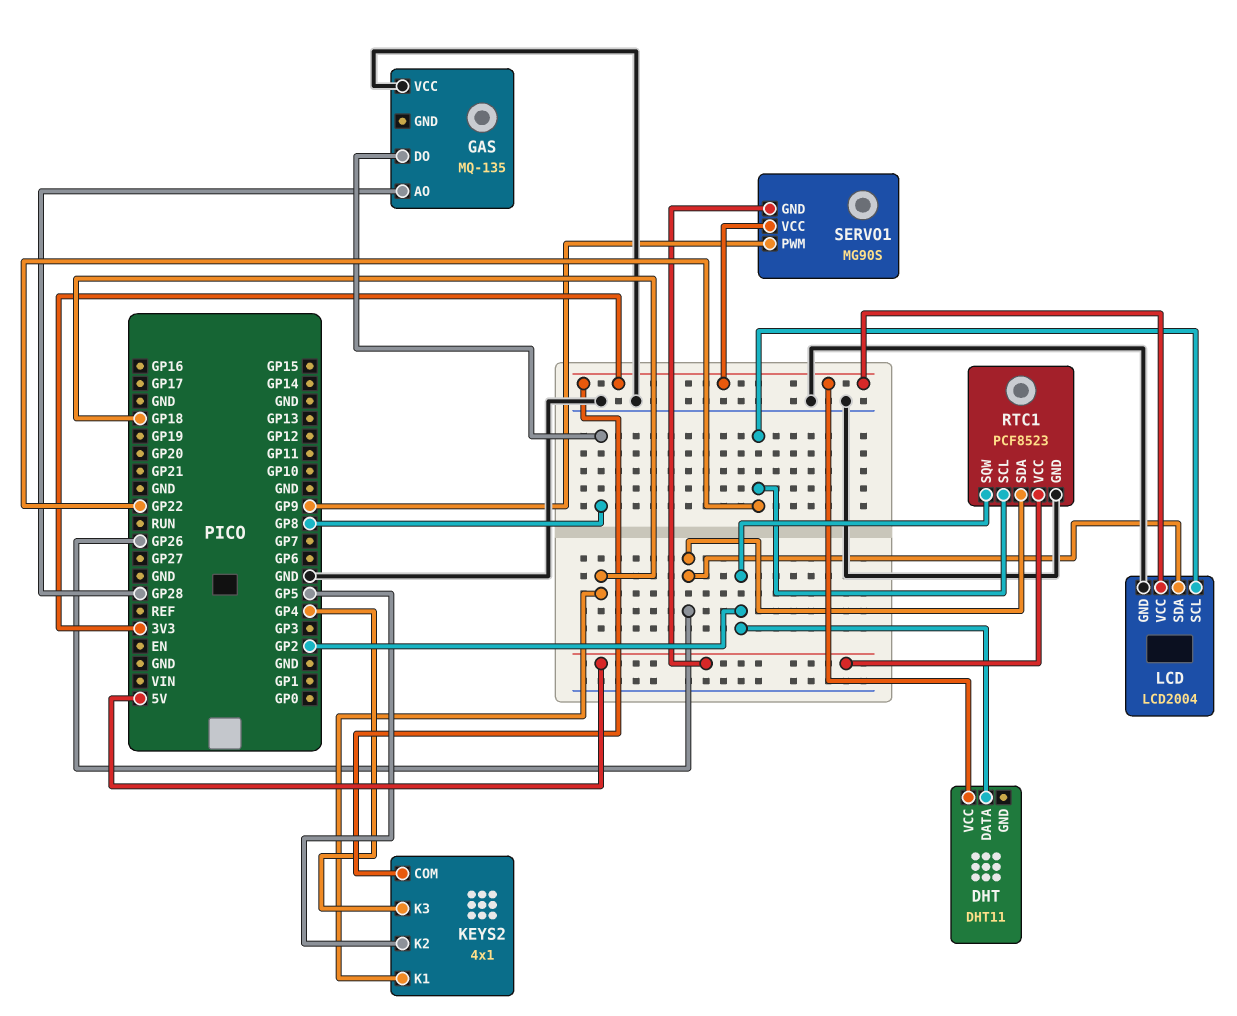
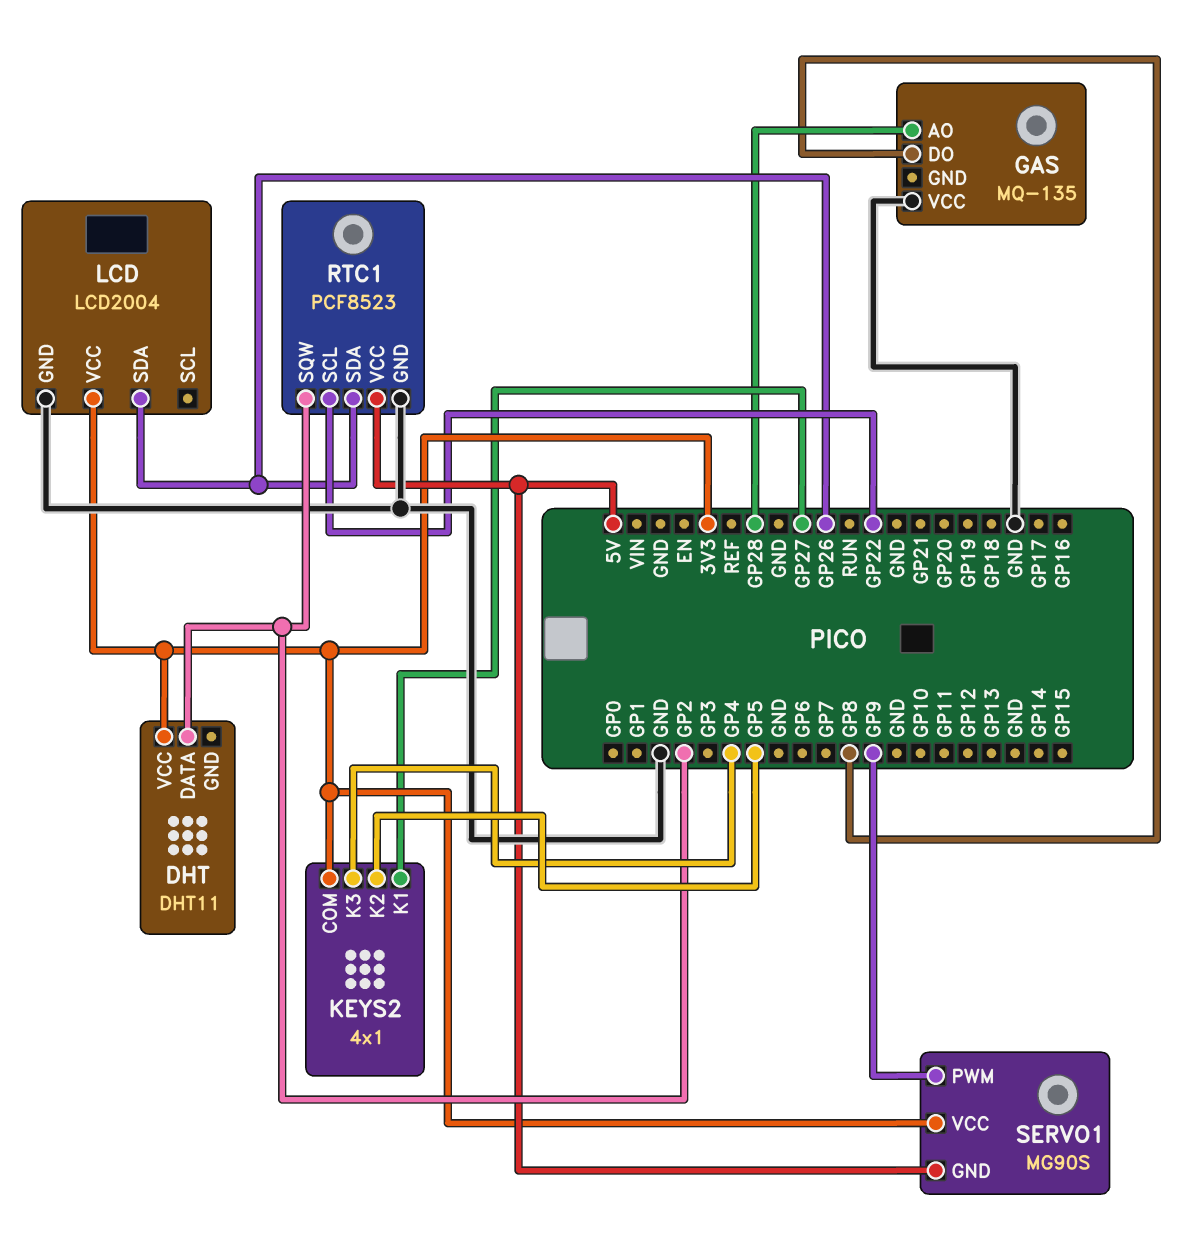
KEYS2 pin K1: GP18 -> GP27
LCD pin SCL: GP22 -> none

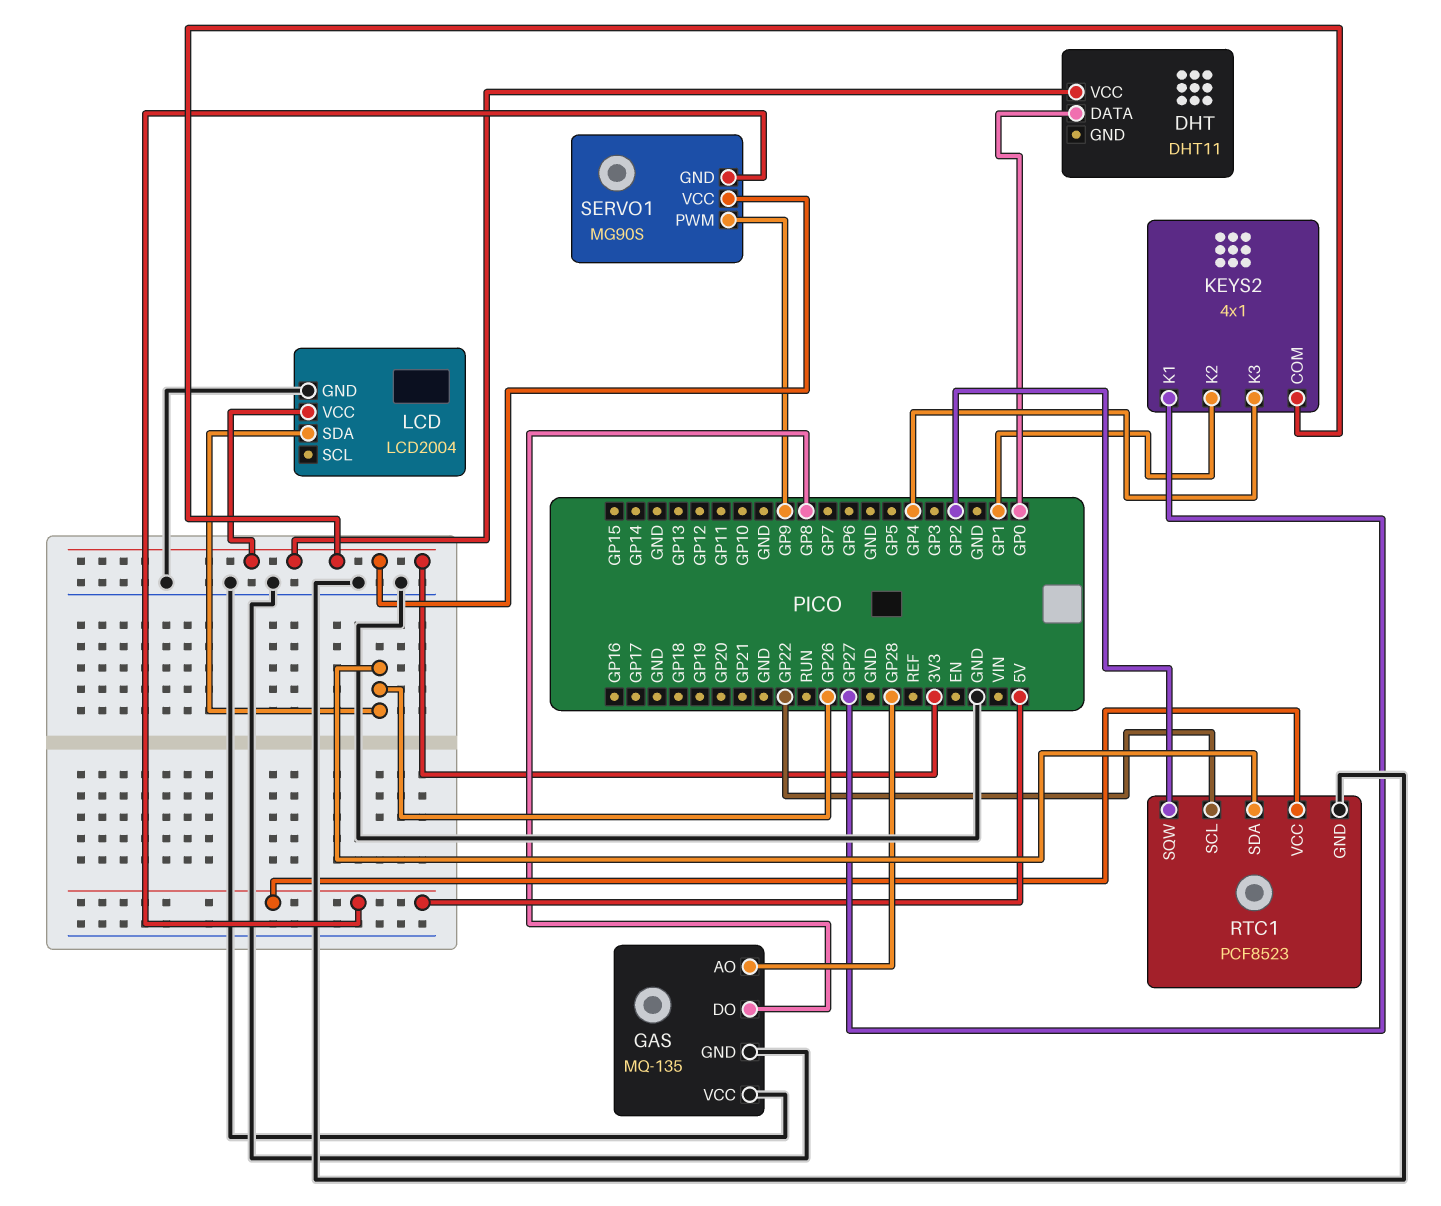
DHT pin DATA: GP2 -> GP0
GAS pin GND: none -> GND
KEYS2 pin K2: GP5 -> GP1

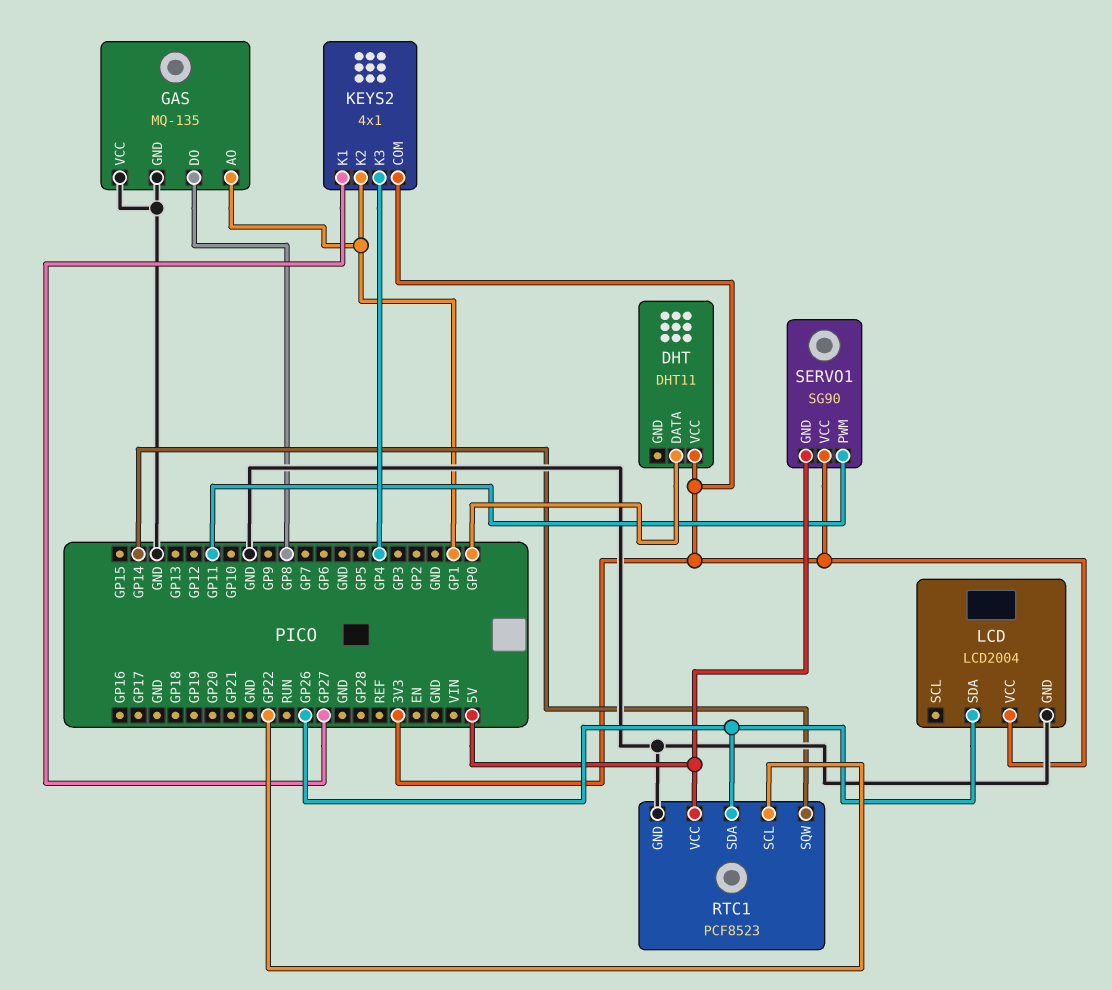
GAS pin AO: GP28 -> GP1
RTC1 pin SQW: GP2 -> GP14
SERVO1: MG90S -> SG90
SERVO1 pin PWM: GP9 -> GP11

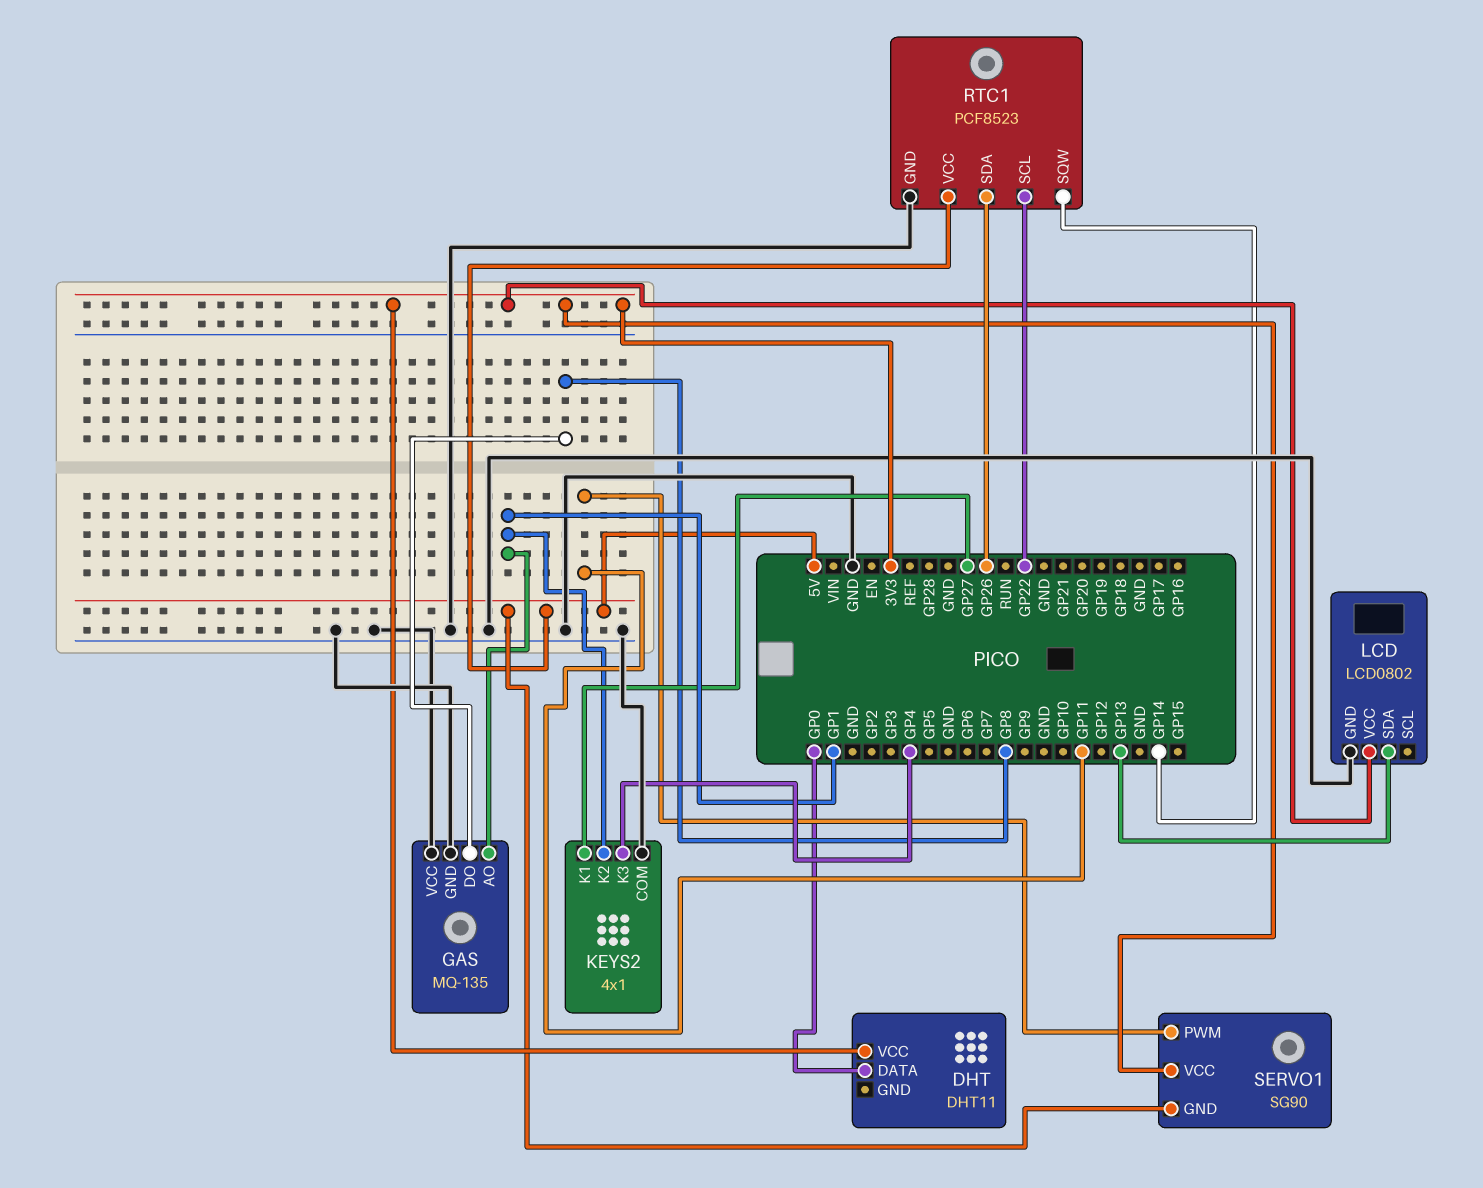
KEYS2 pin COM: 3V3 -> GND
LCD: LCD2004 -> LCD0802
LCD pin SDA: GP26 -> GP13

